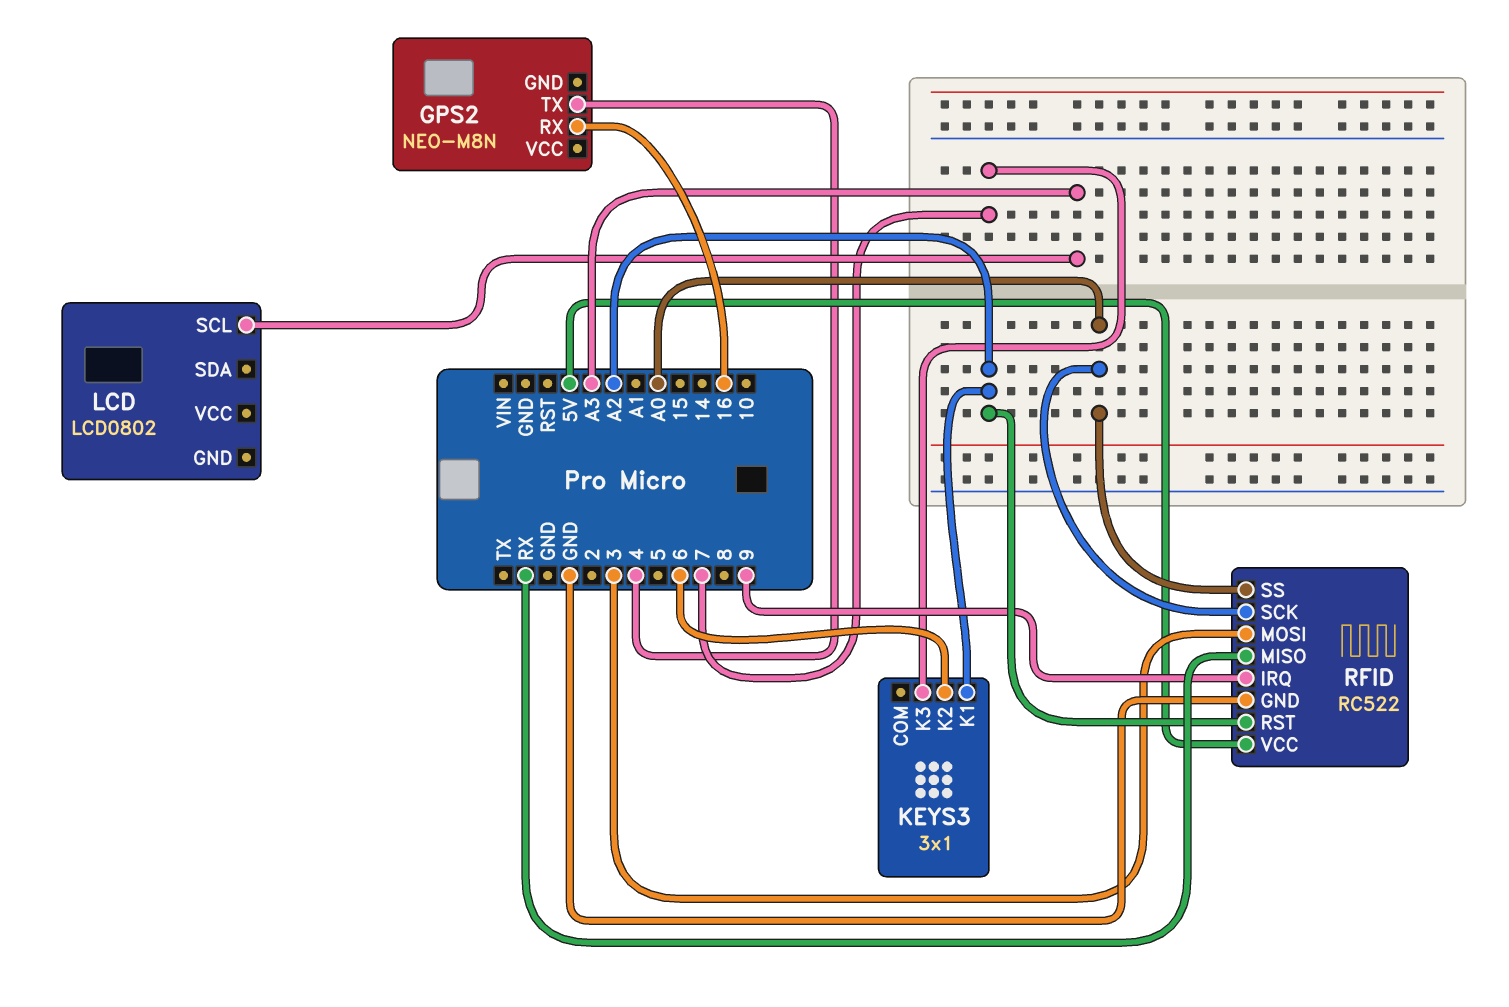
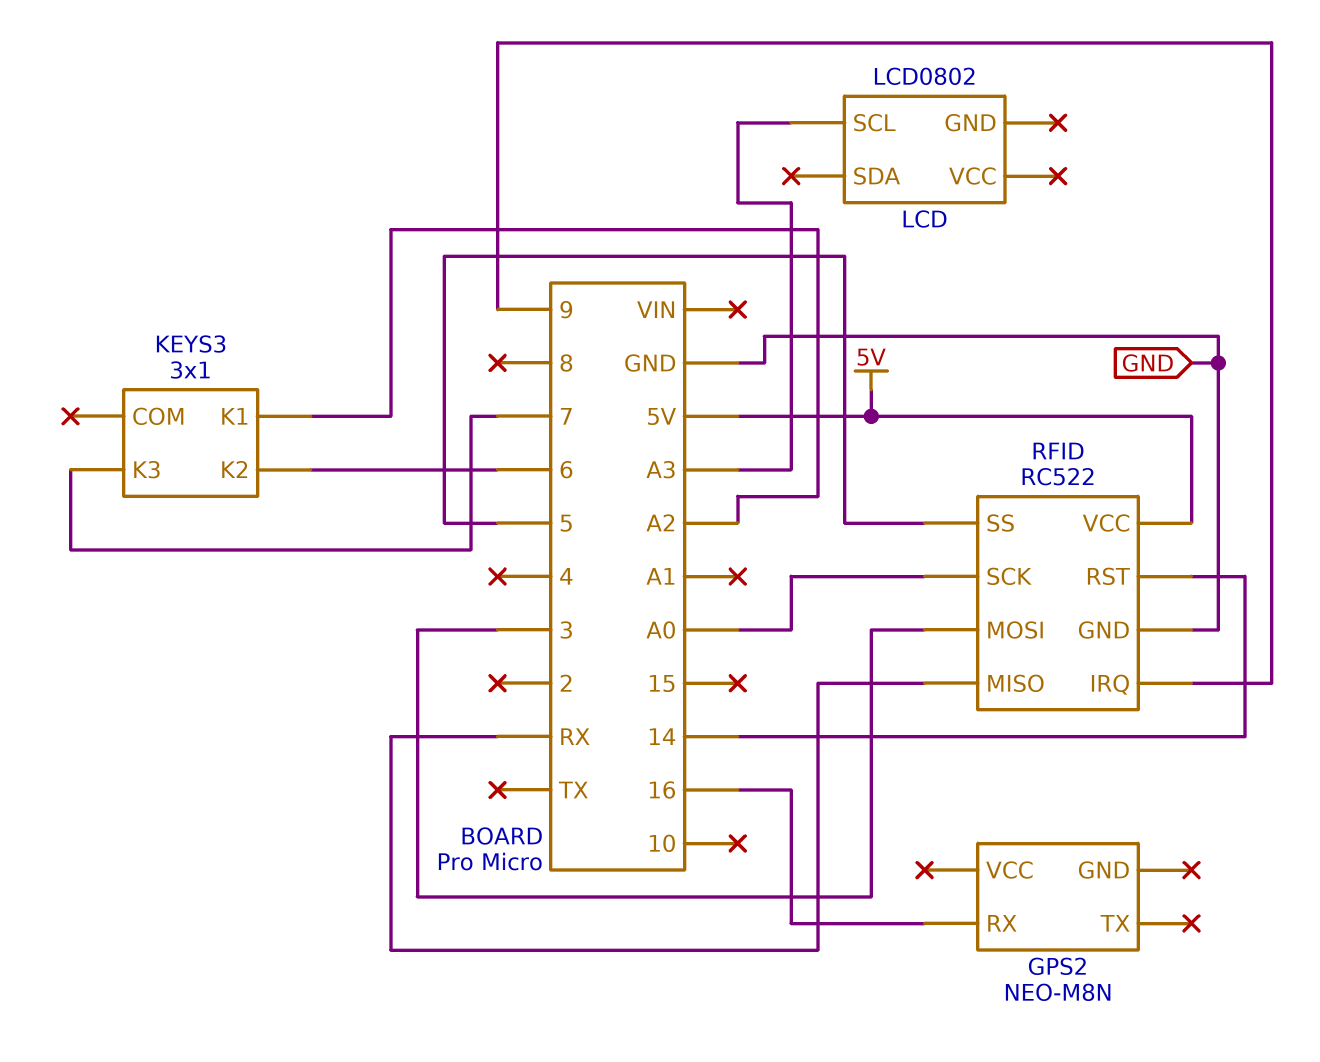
GPS2 pin TX: 4 -> none
RFID pin RST: A2 -> 14
RFID pin SS: A0 -> 5

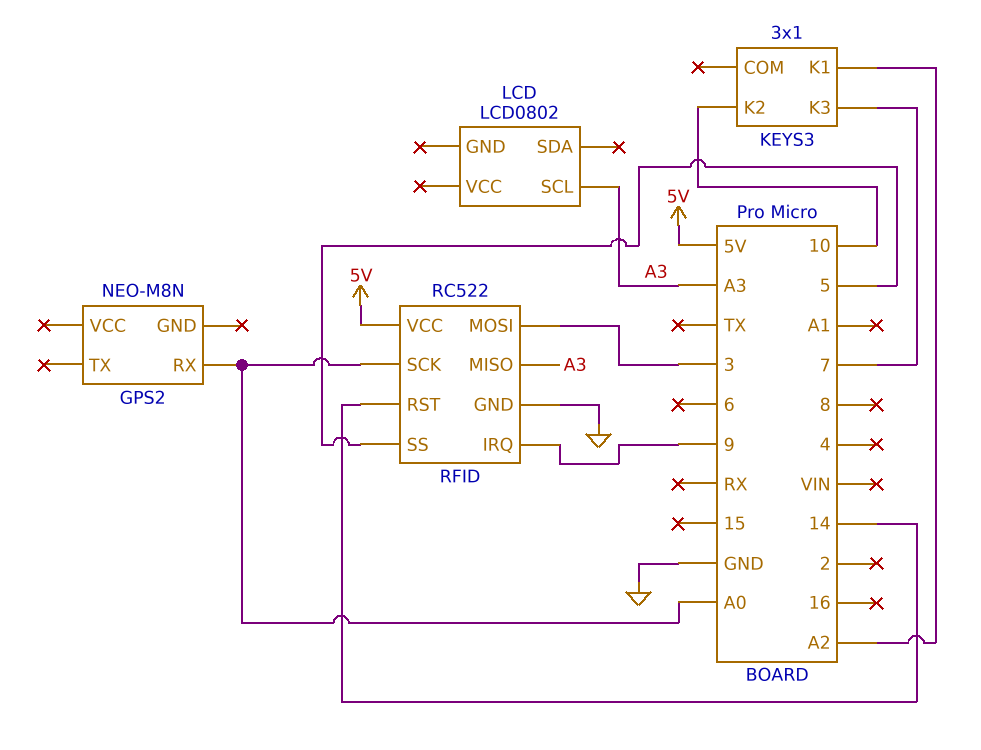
GPS2 pin RX: 16 -> A0
KEYS3 pin K2: 6 -> 10
RFID pin MISO: RX -> A3

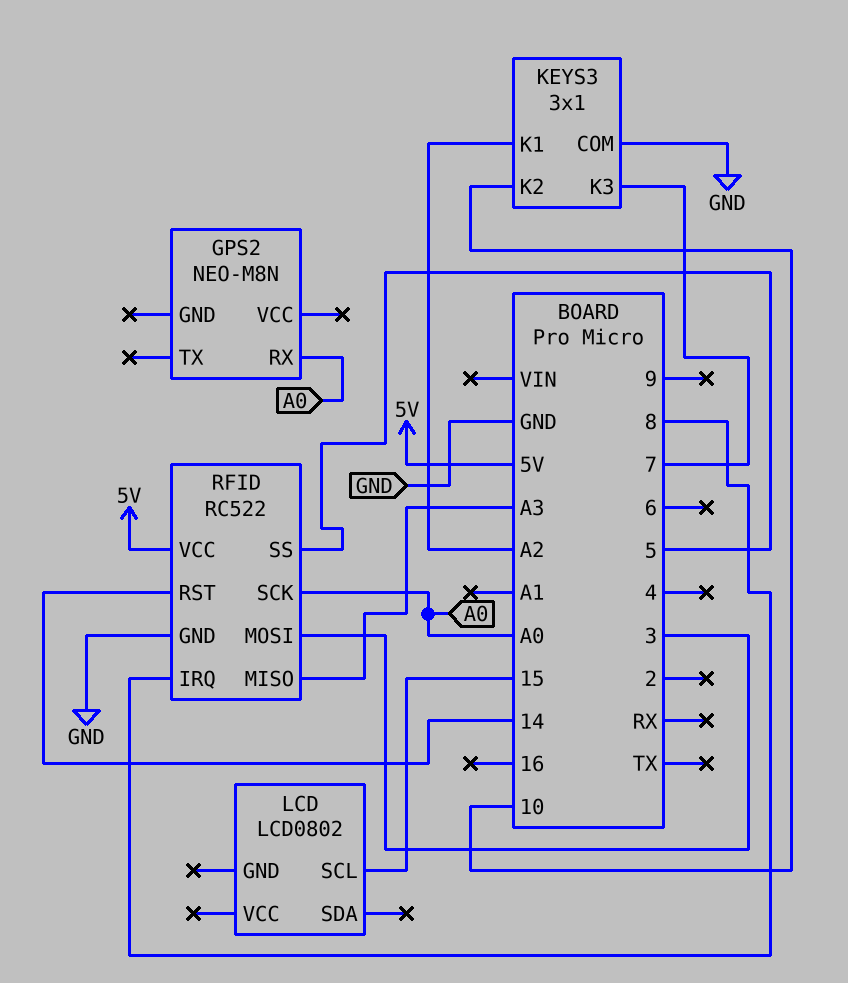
KEYS3 pin COM: none -> GND
LCD pin SCL: A3 -> 15
RFID pin IRQ: 9 -> 8

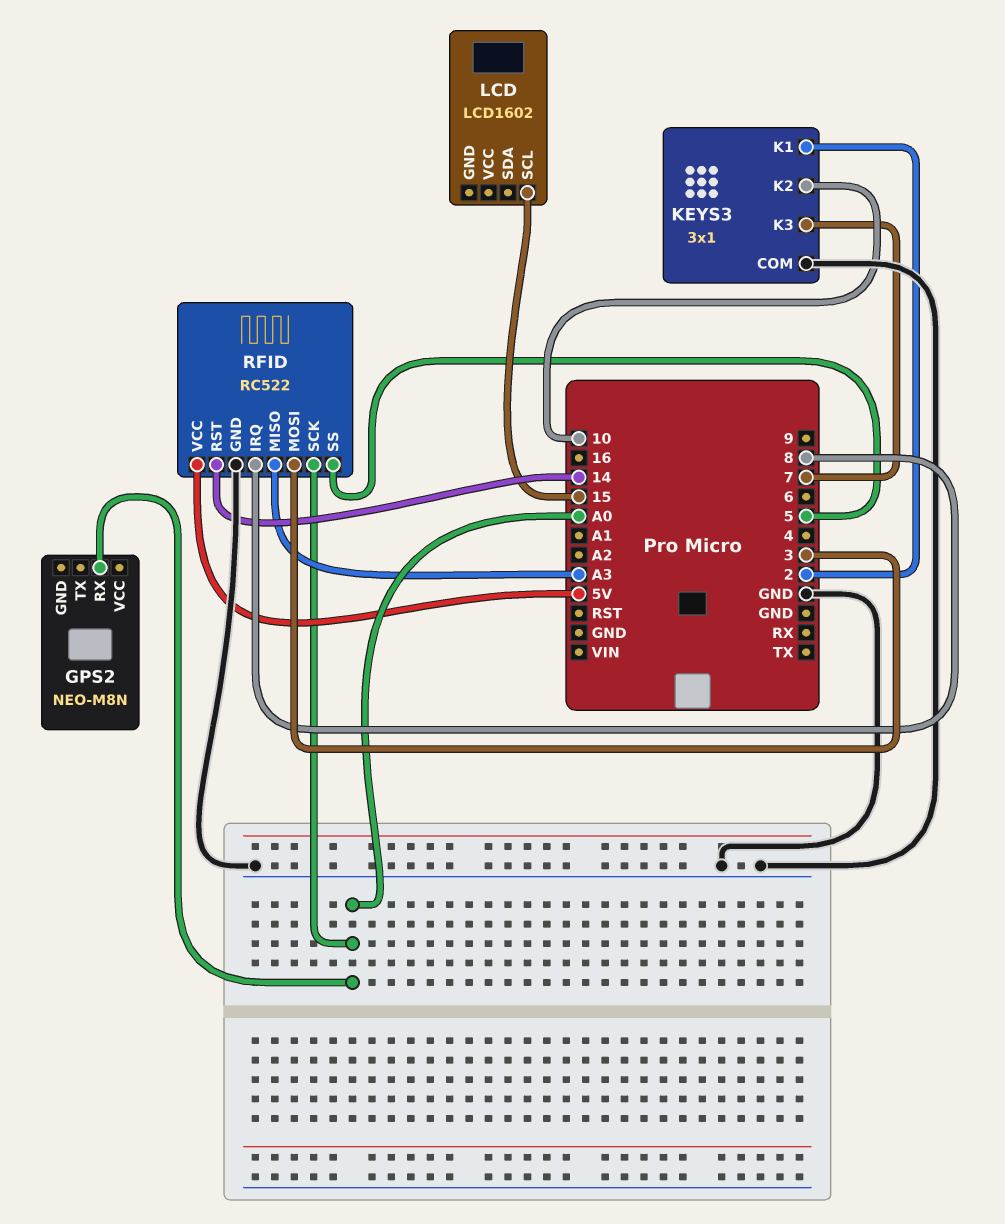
KEYS3 pin K1: A2 -> 2
LCD: LCD0802 -> LCD1602

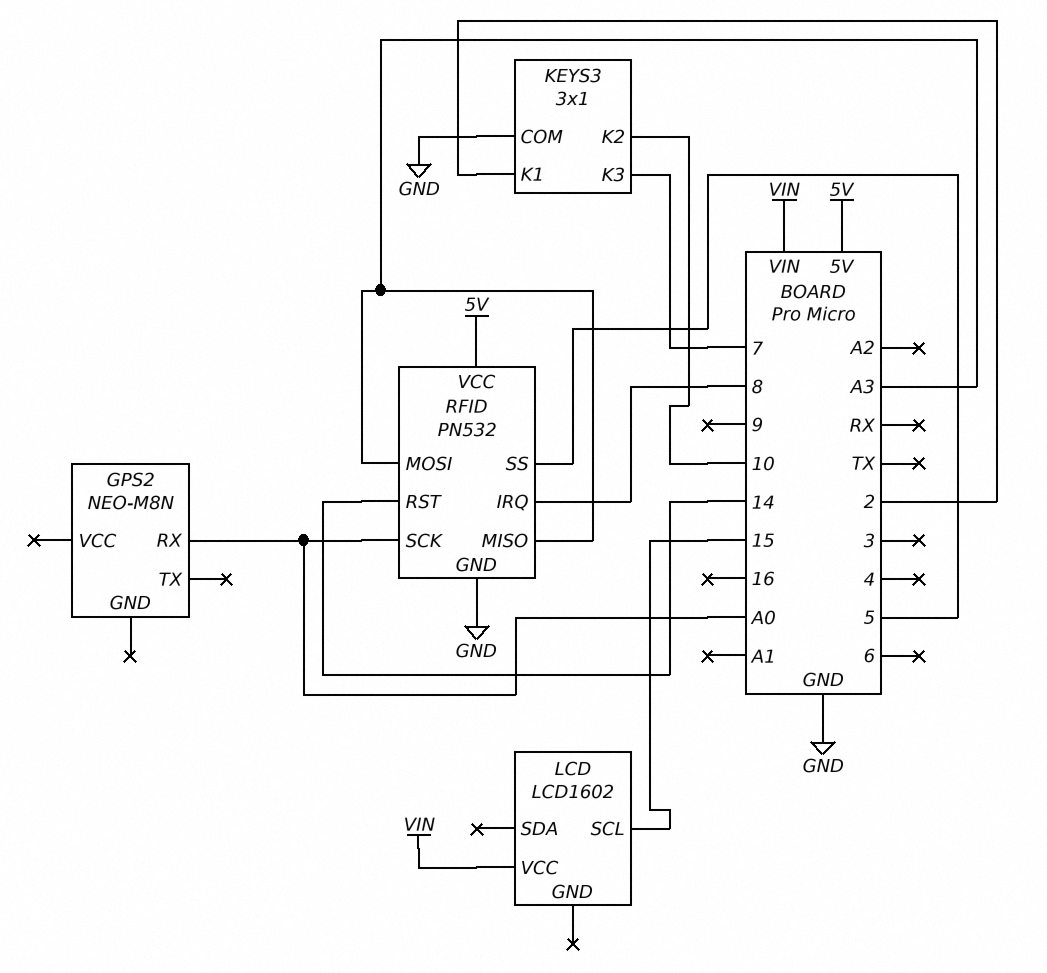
LCD pin VCC: none -> VIN
RFID: RC522 -> PN532
RFID pin MOSI: 3 -> A3

